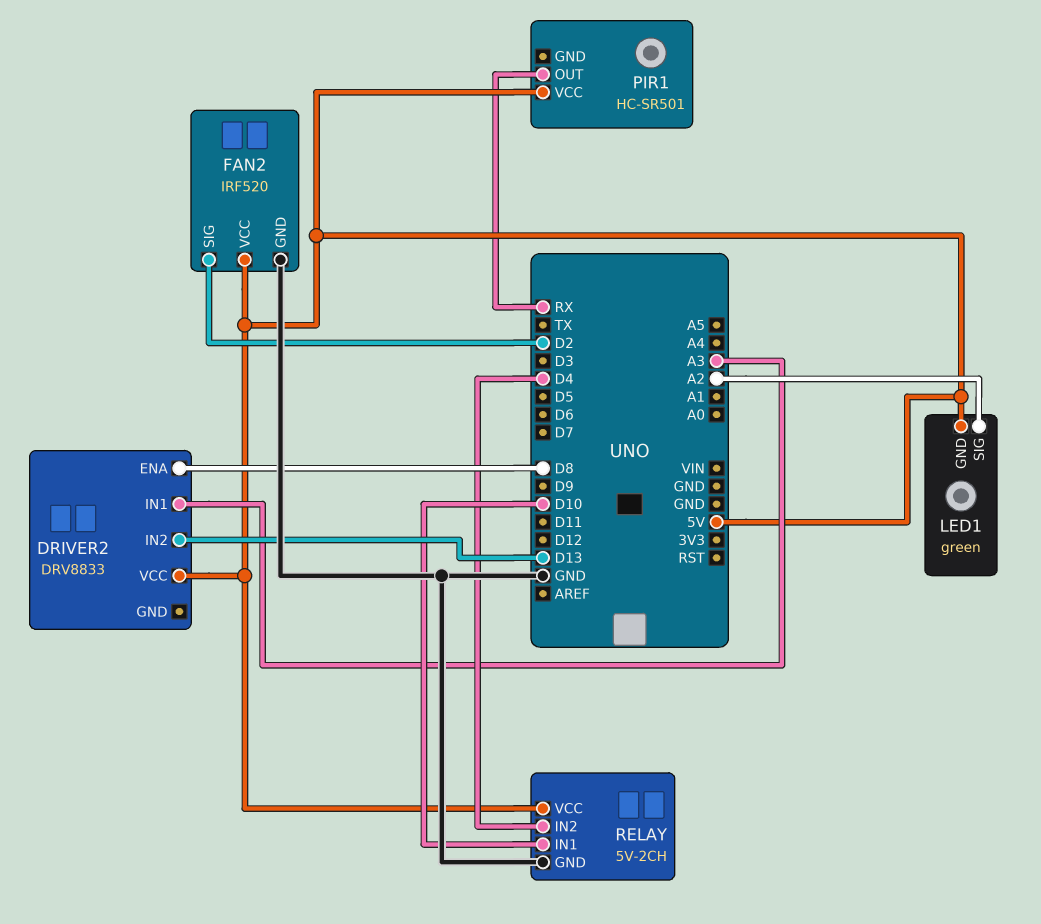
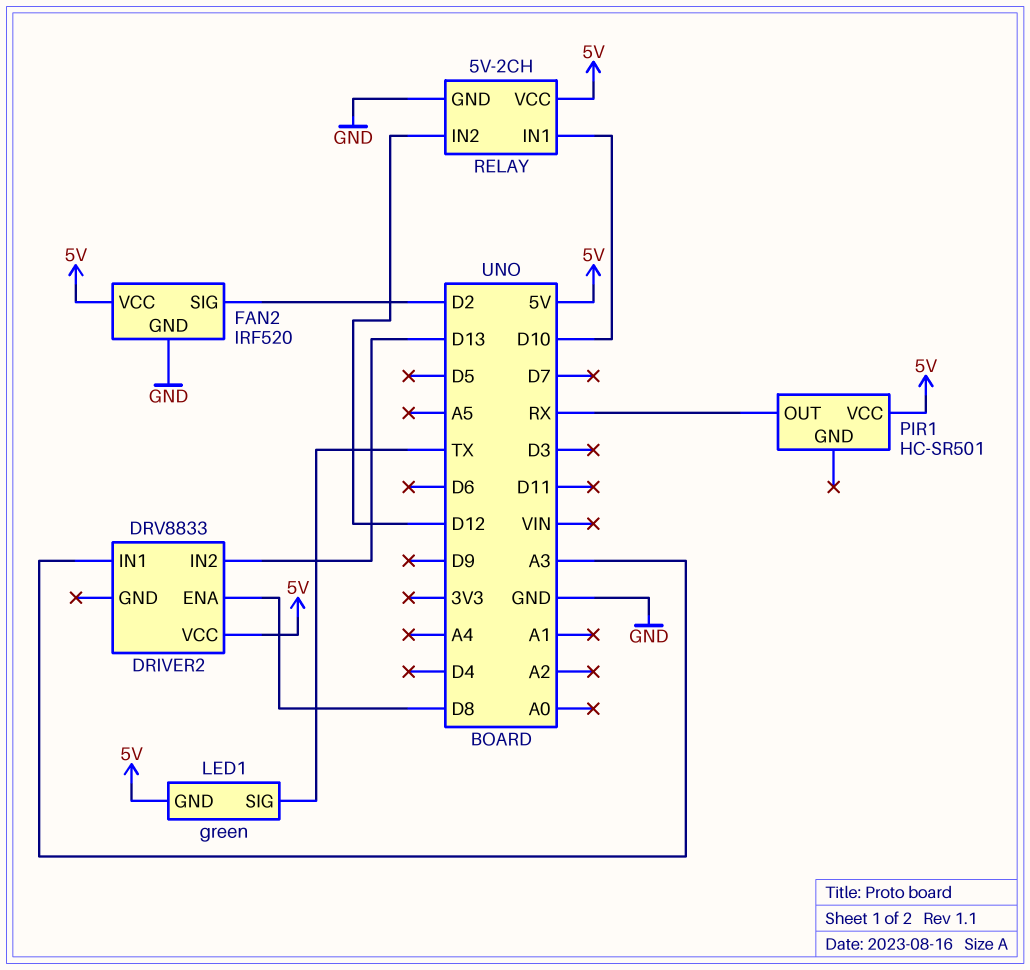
LED1 pin SIG: A2 -> TX
RELAY pin IN2: D4 -> D12

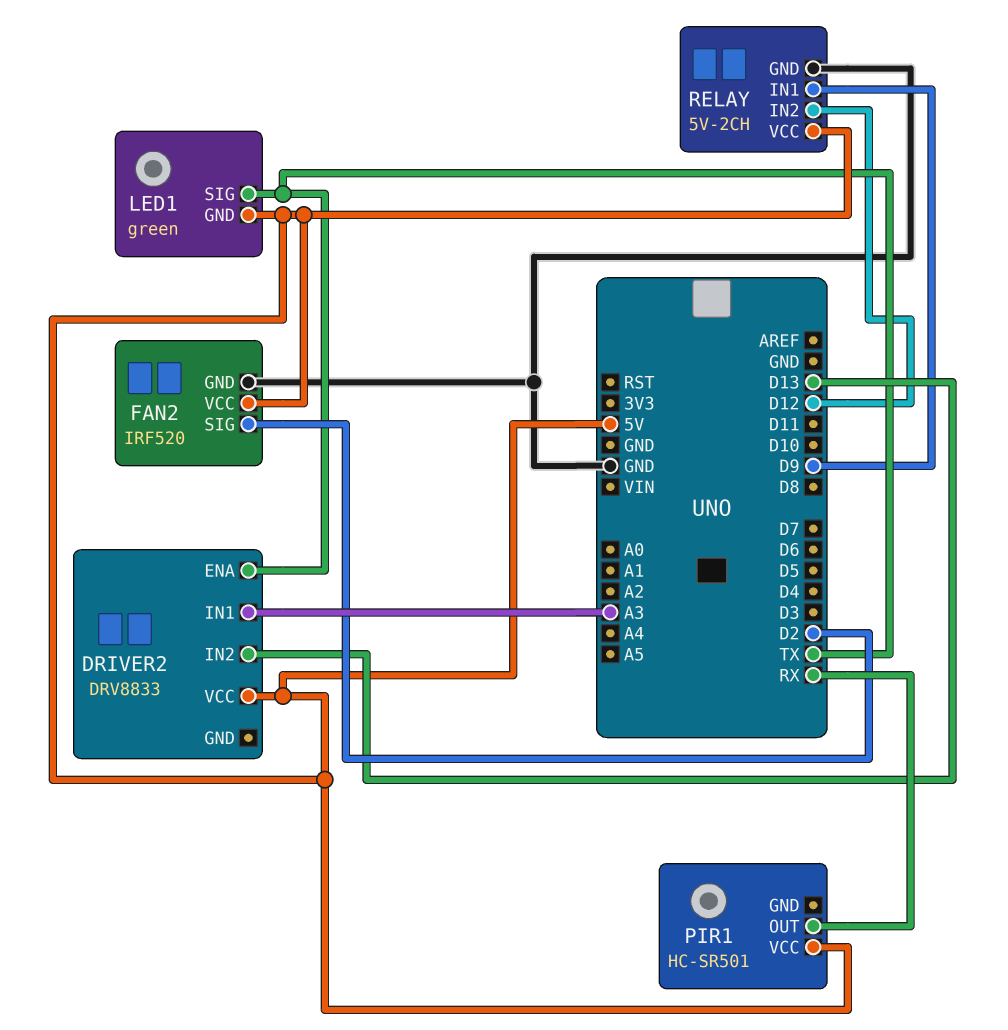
DRIVER2 pin ENA: D8 -> TX
RELAY pin IN1: D10 -> D9

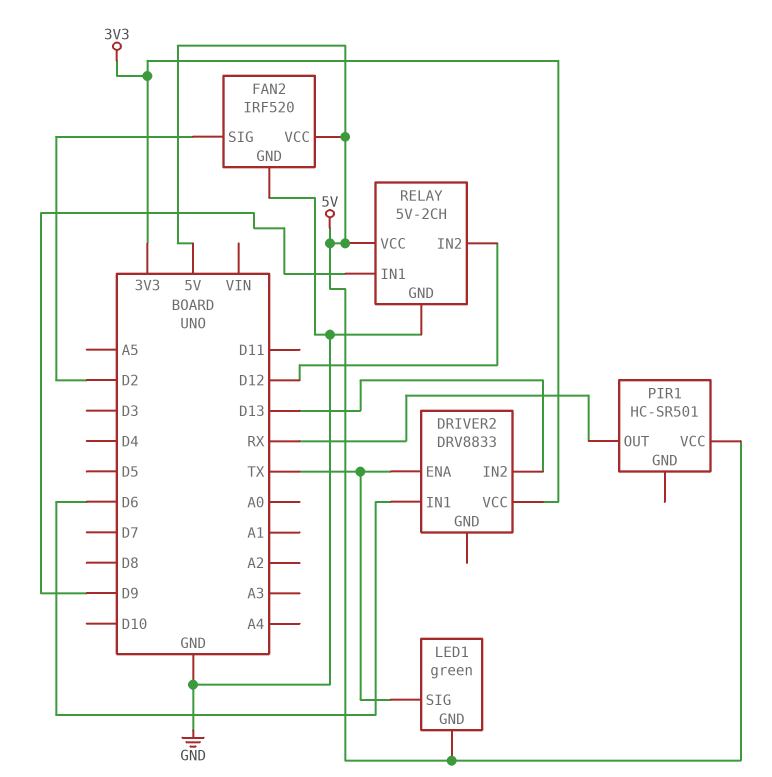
DRIVER2 pin IN1: A3 -> D6
DRIVER2 pin VCC: 5V -> 3V3

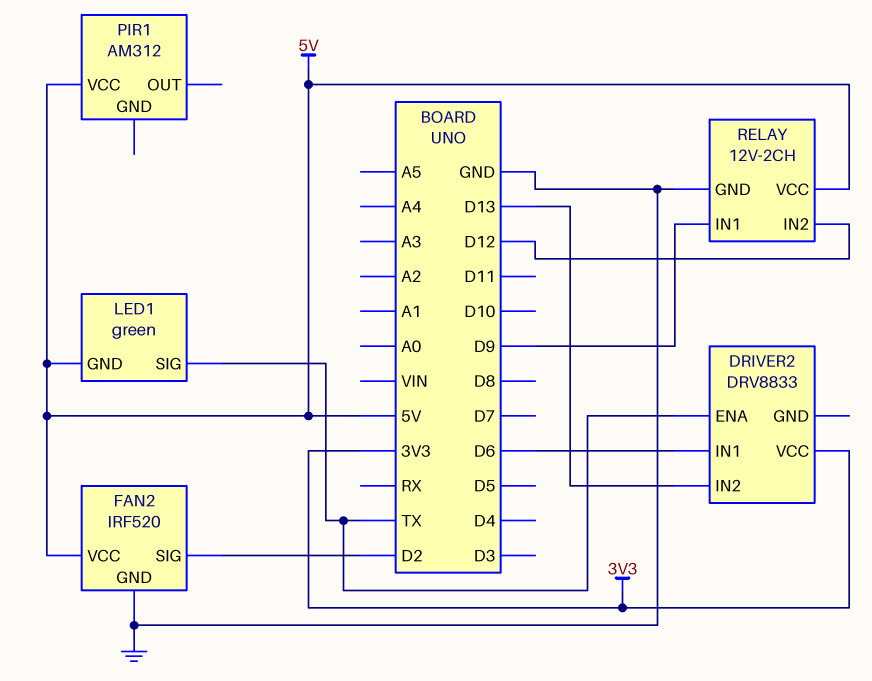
PIR1: HC-SR501 -> AM312
PIR1 pin OUT: RX -> none
RELAY: 5V-2CH -> 12V-2CH

